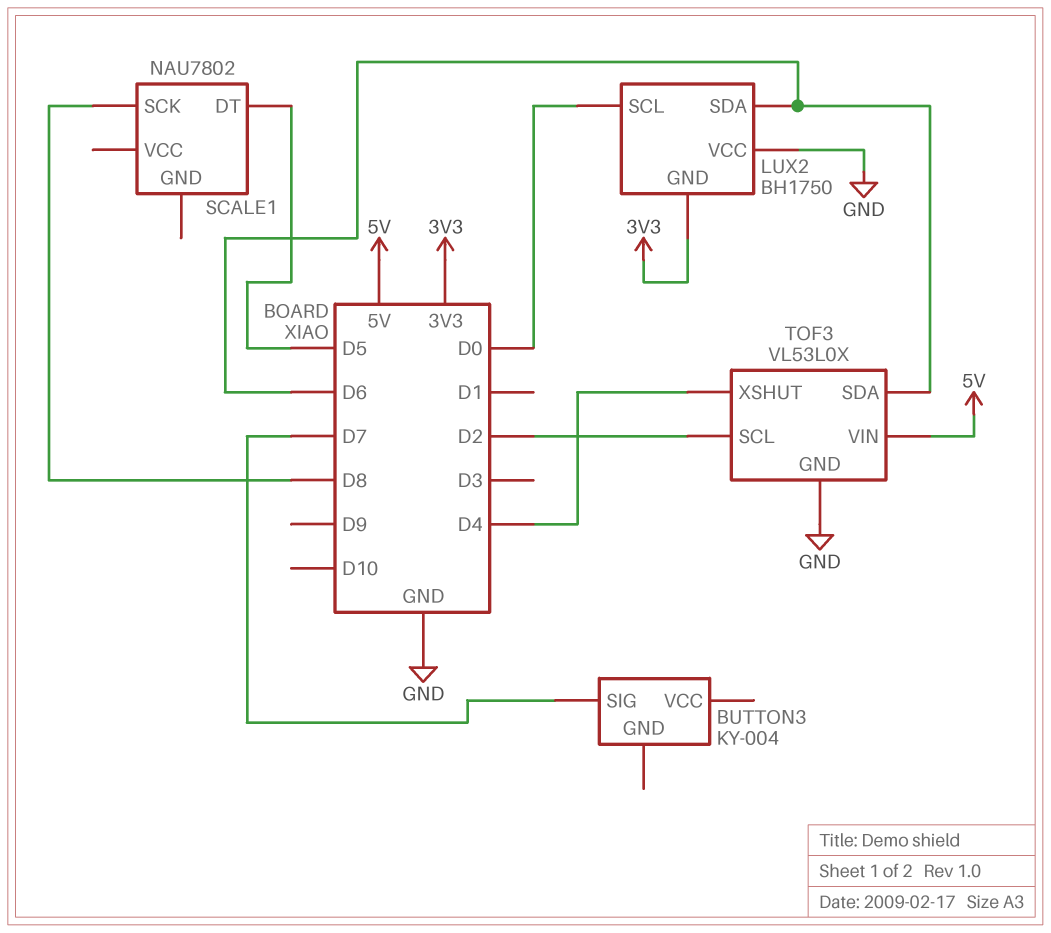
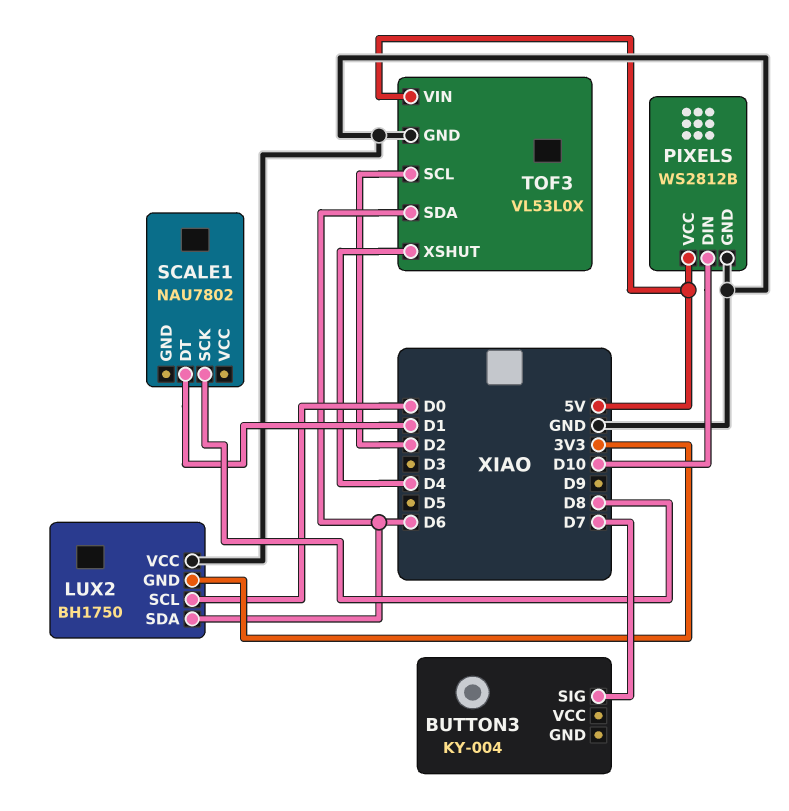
PIXELS: none -> WS2812B
PIXELS pin DIN: none -> D10
PIXELS pin GND: none -> GND
PIXELS pin VCC: none -> 5V
SCALE1 pin DT: D5 -> D1

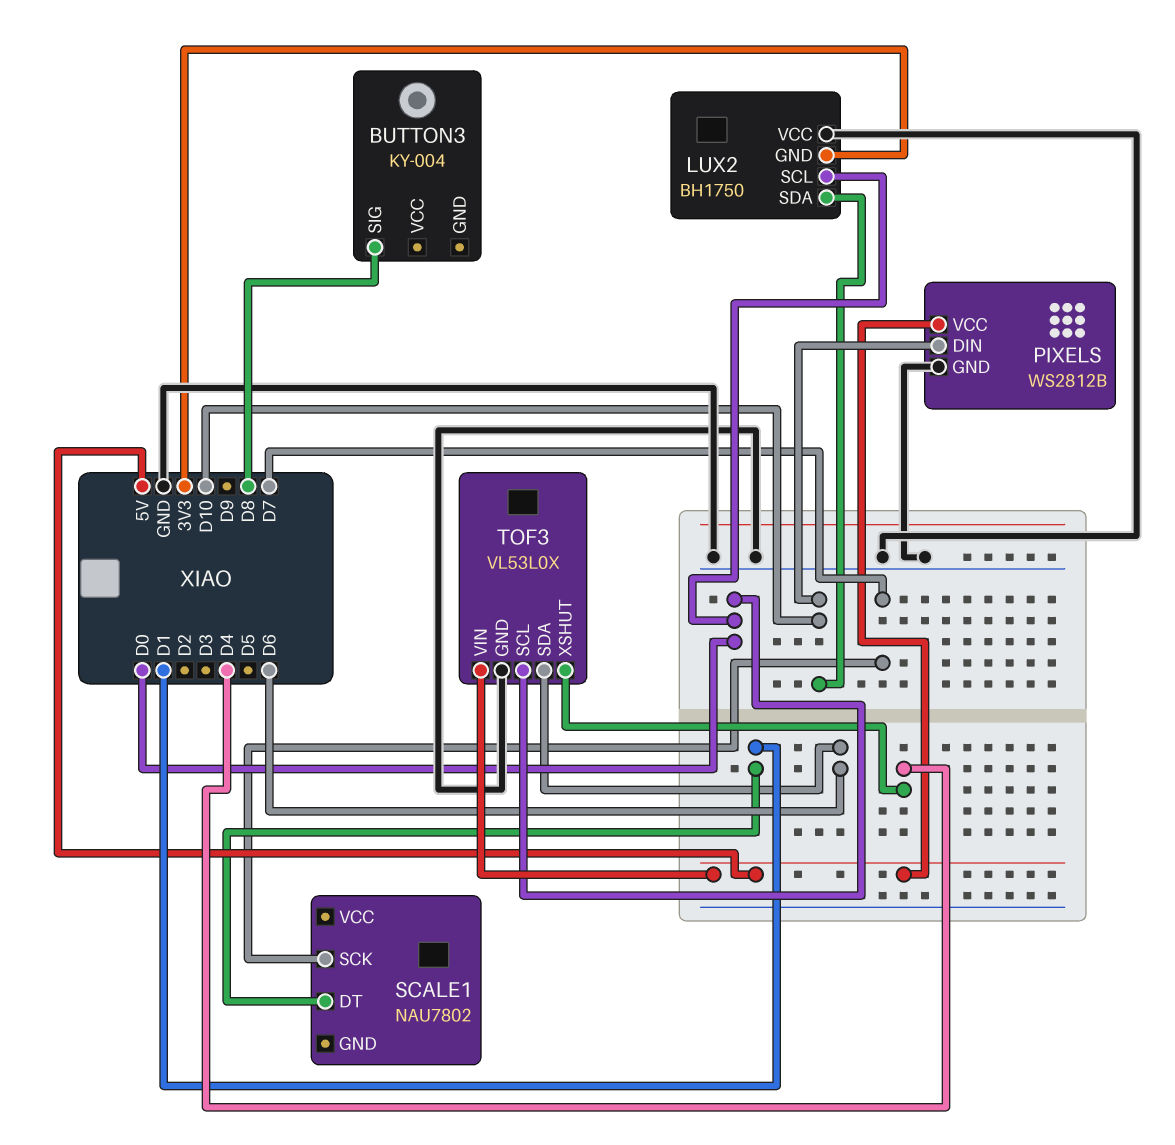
BUTTON3 pin SIG: D7 -> D8
LUX2 pin SDA: D6 -> D10
SCALE1 pin SCK: D8 -> D7
TOF3 pin SCL: D2 -> D0

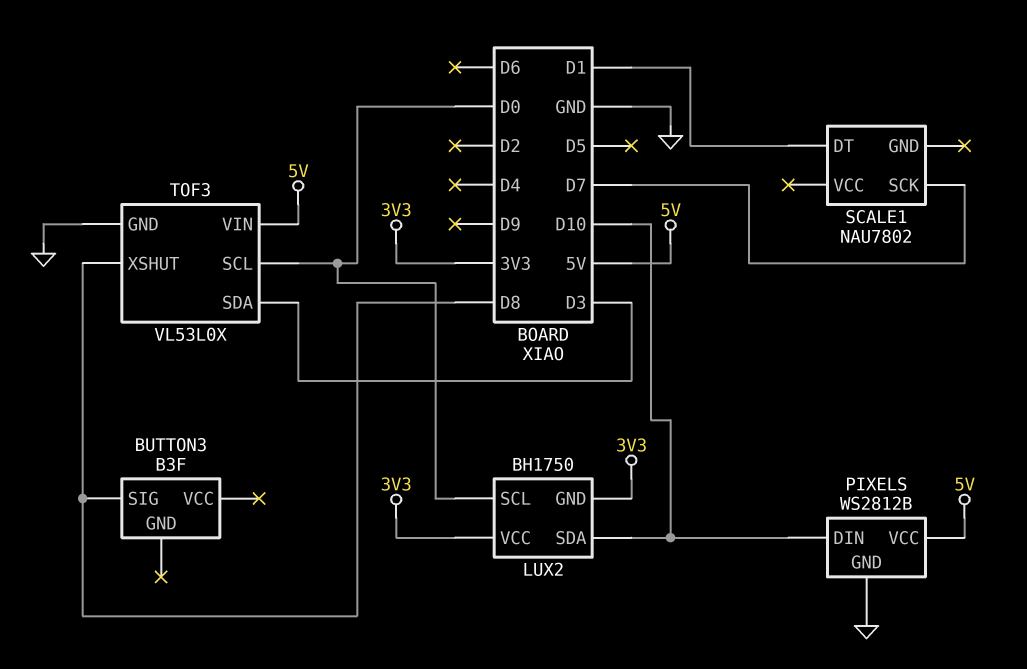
BUTTON3: KY-004 -> B3F
LUX2 pin VCC: GND -> 3V3
TOF3 pin SDA: D6 -> D3
TOF3 pin XSHUT: D4 -> D8

